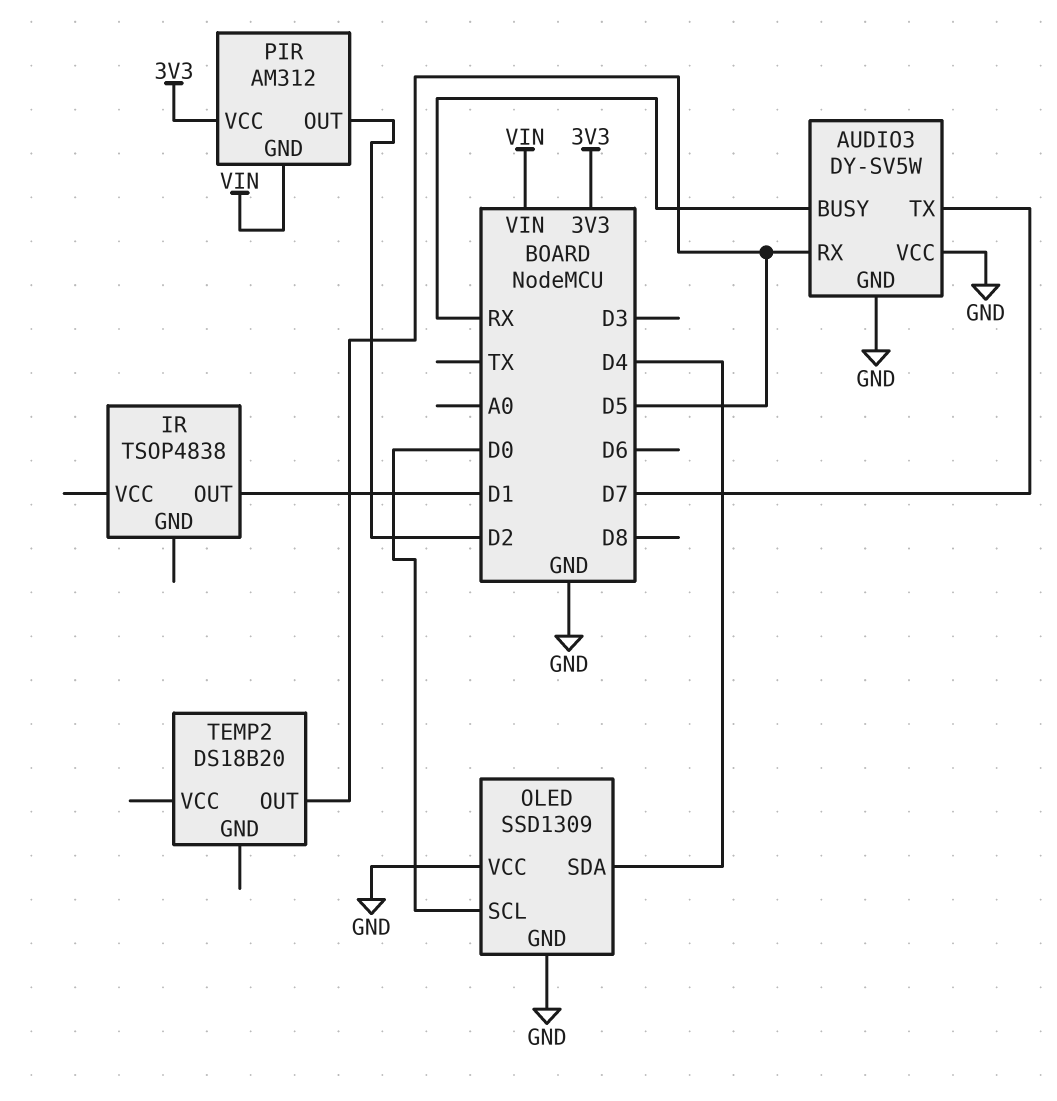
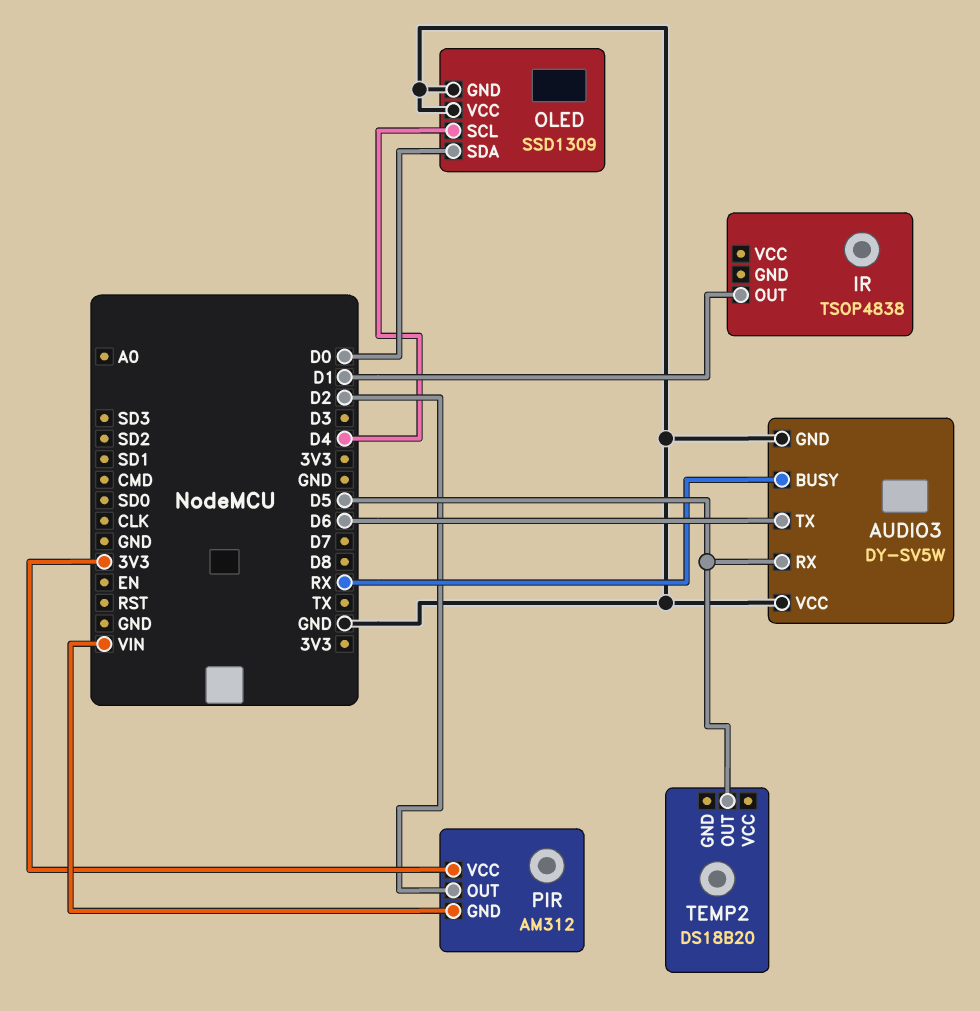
AUDIO3 pin TX: D7 -> D6
OLED pin SCL: D0 -> D4
OLED pin SDA: D4 -> D0

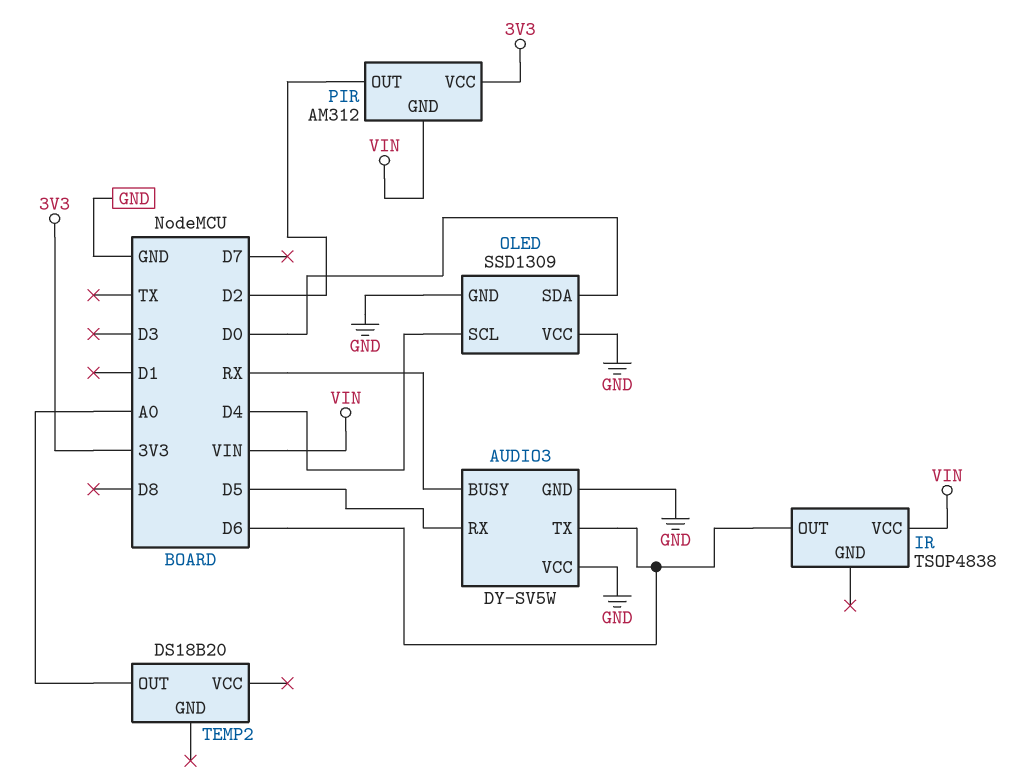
IR pin OUT: D1 -> D6
IR pin VCC: none -> VIN
TEMP2 pin OUT: D5 -> A0

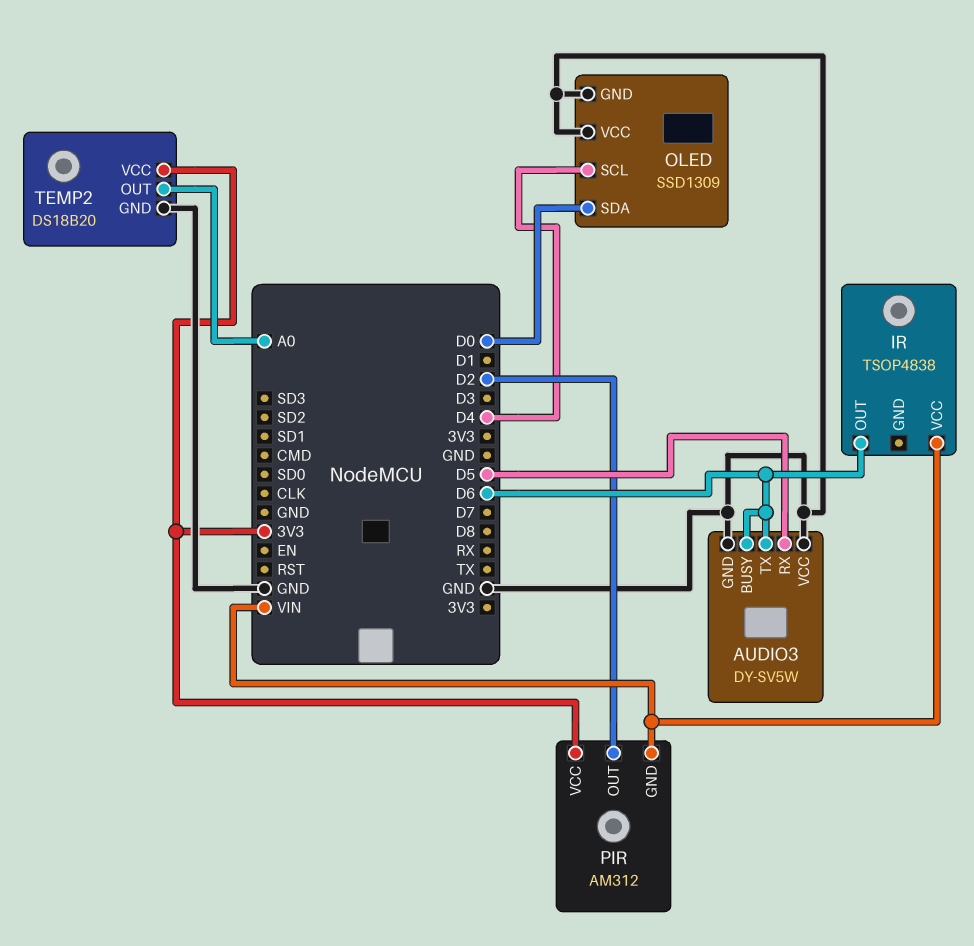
AUDIO3 pin BUSY: RX -> D6
TEMP2 pin GND: none -> GND
TEMP2 pin VCC: none -> 3V3

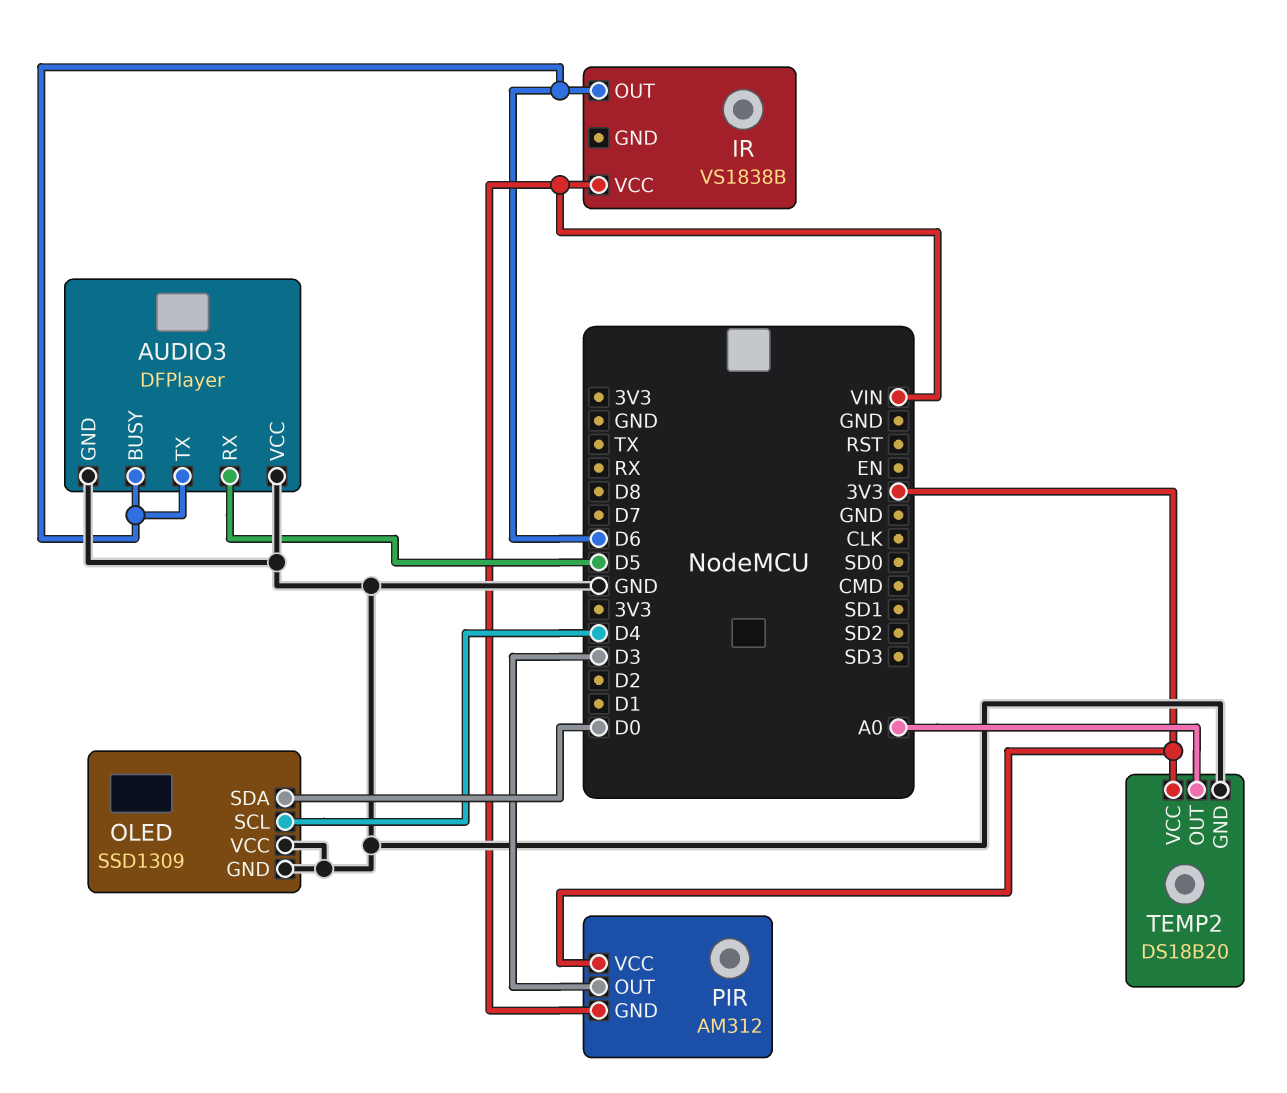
AUDIO3: DY-SV5W -> DFPlayer
IR: TSOP4838 -> VS1838B
PIR pin OUT: D2 -> D3

